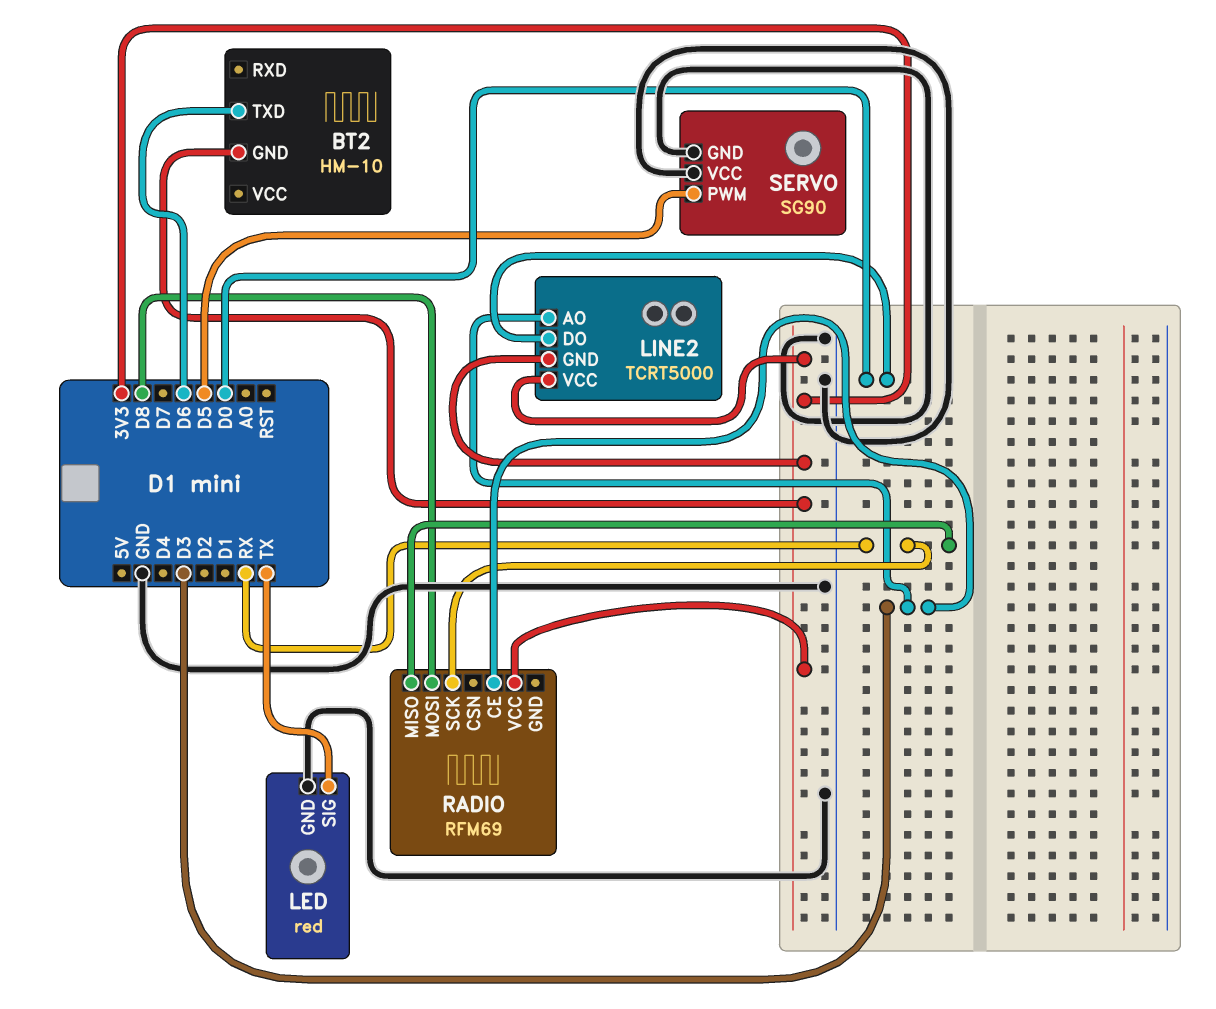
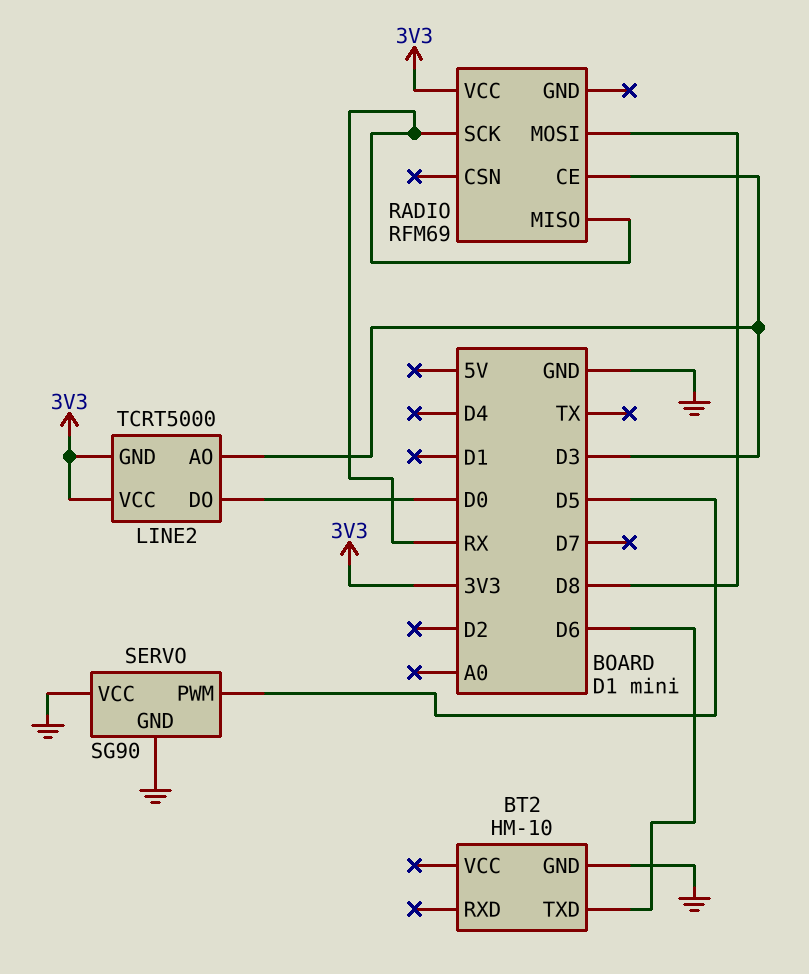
BT2 pin GND: 3V3 -> GND
LED: red -> none
LED pin GND: GND -> none
LED pin SIG: TX -> none

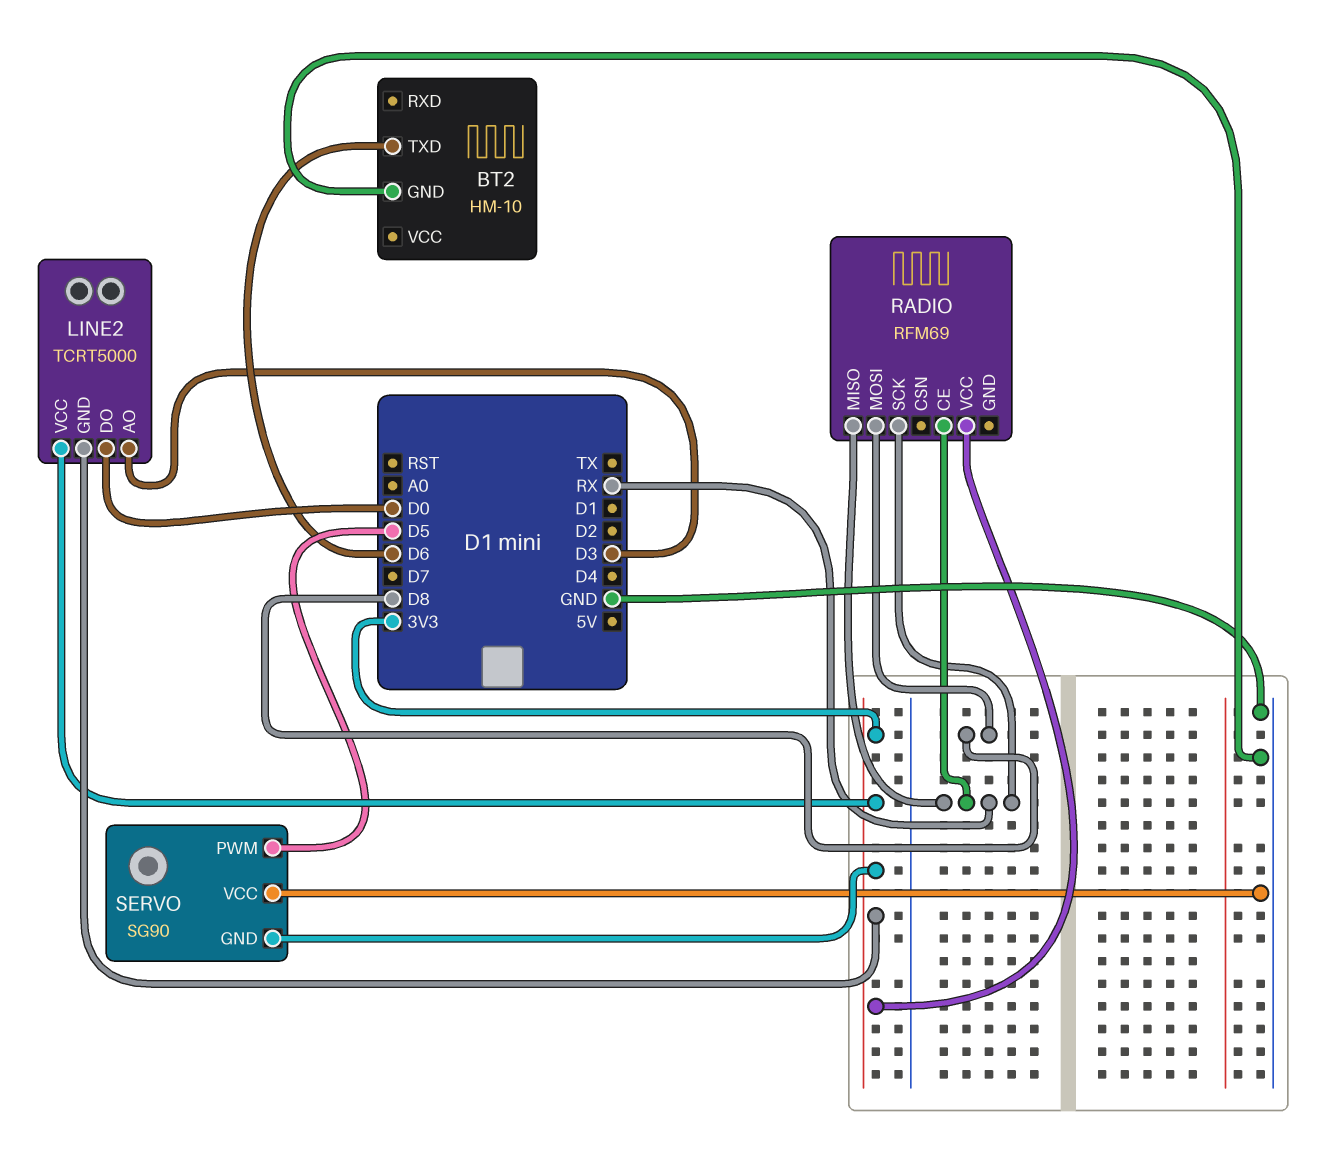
RADIO pin CE: D3 -> RX
SERVO pin GND: GND -> 3V3

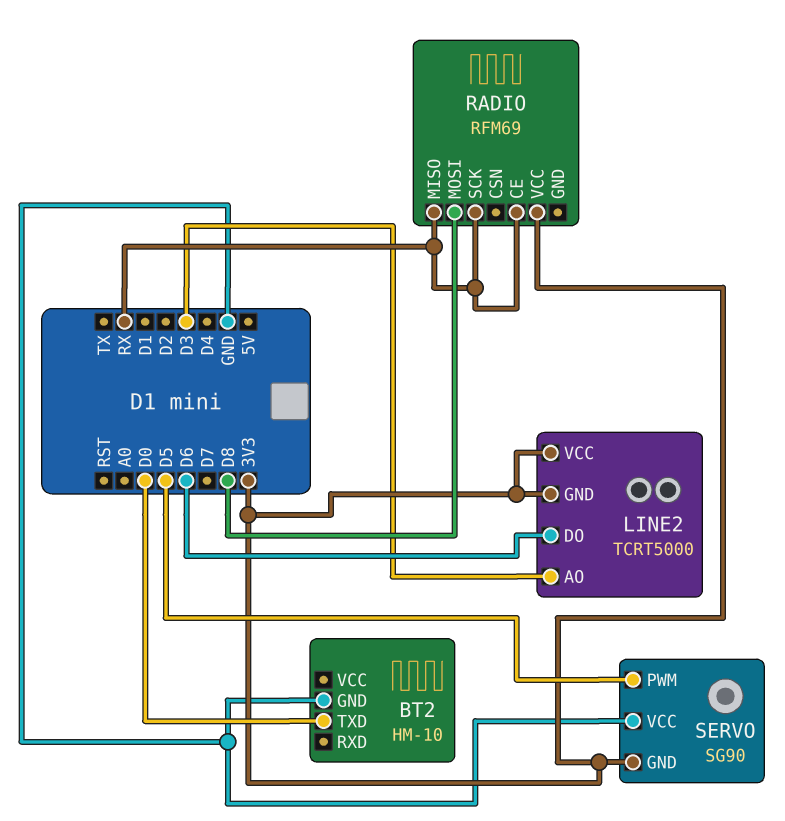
BT2 pin TXD: D6 -> D0
LINE2 pin DO: D0 -> D6

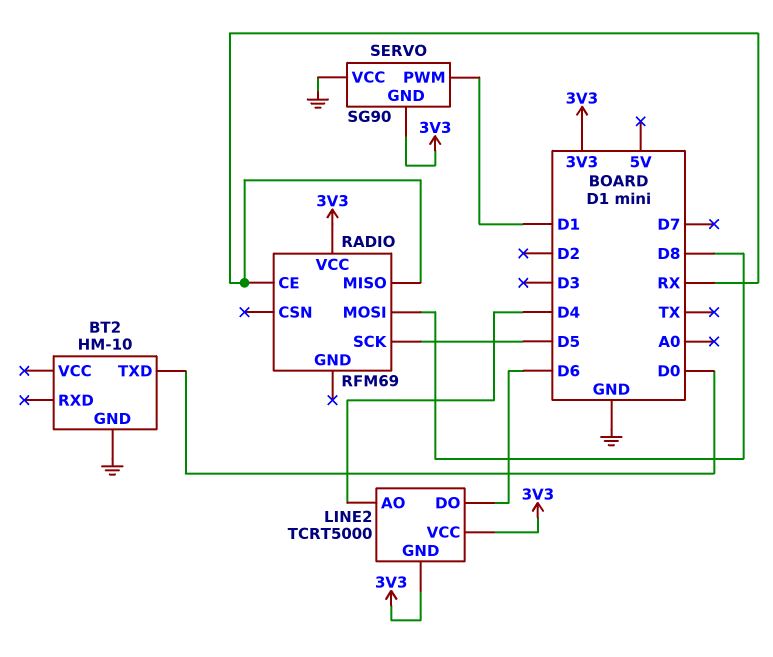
LINE2 pin AO: D3 -> D4
RADIO pin SCK: RX -> D5
SERVO pin PWM: D5 -> D1

